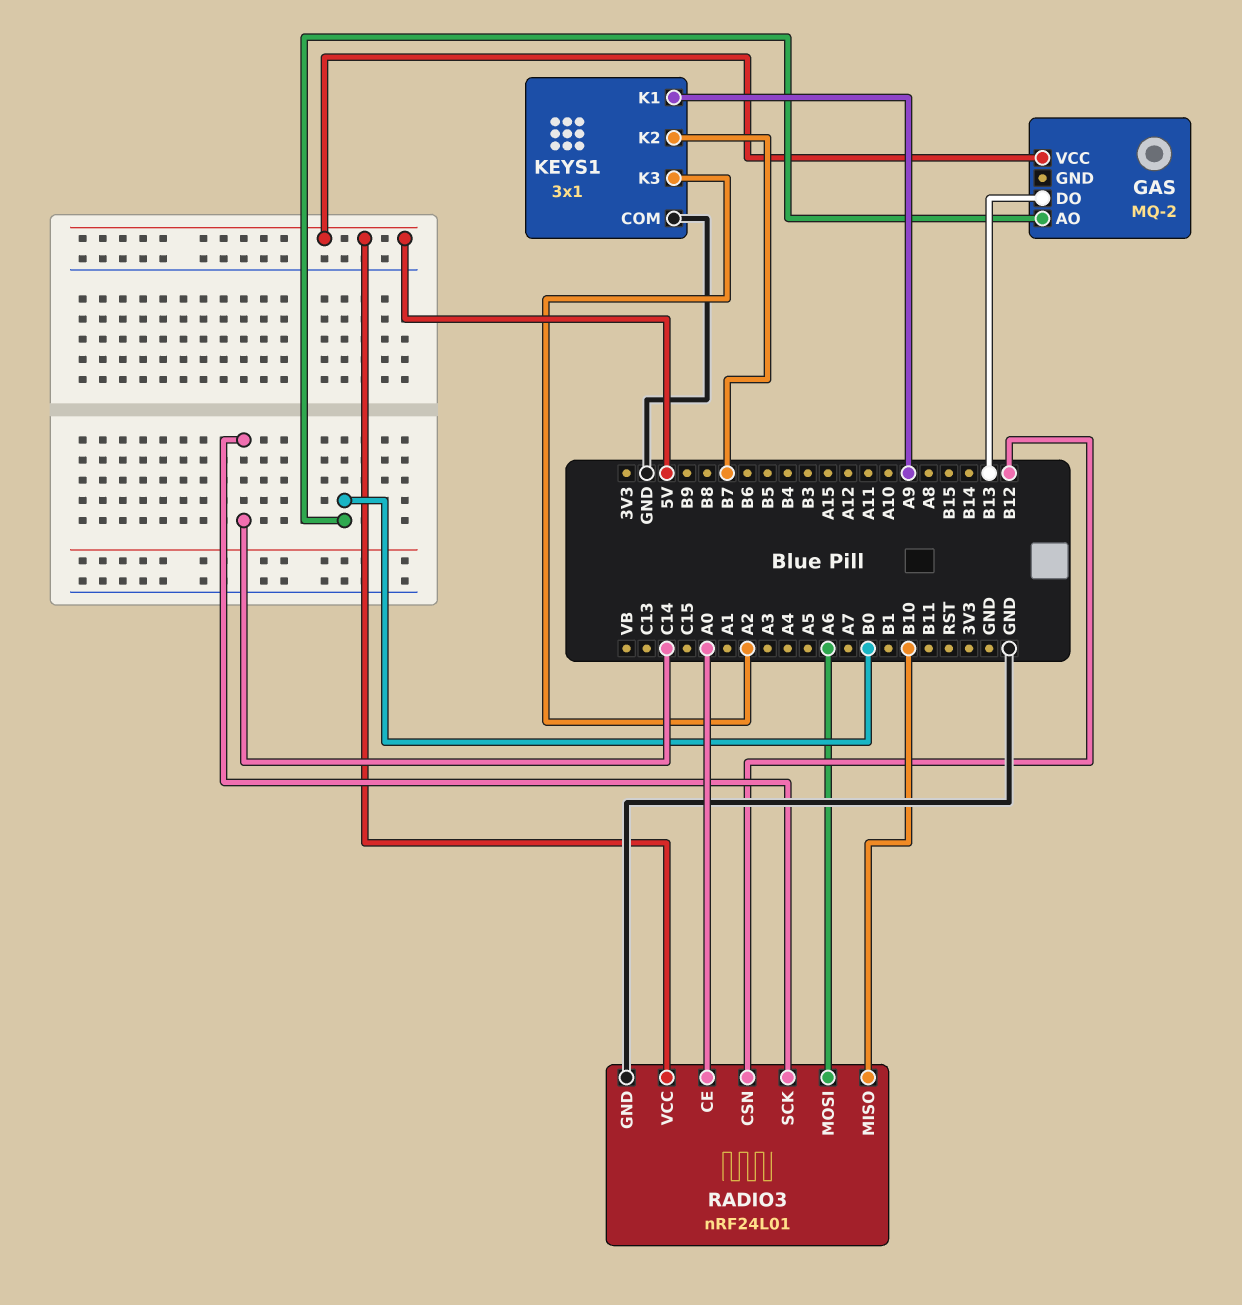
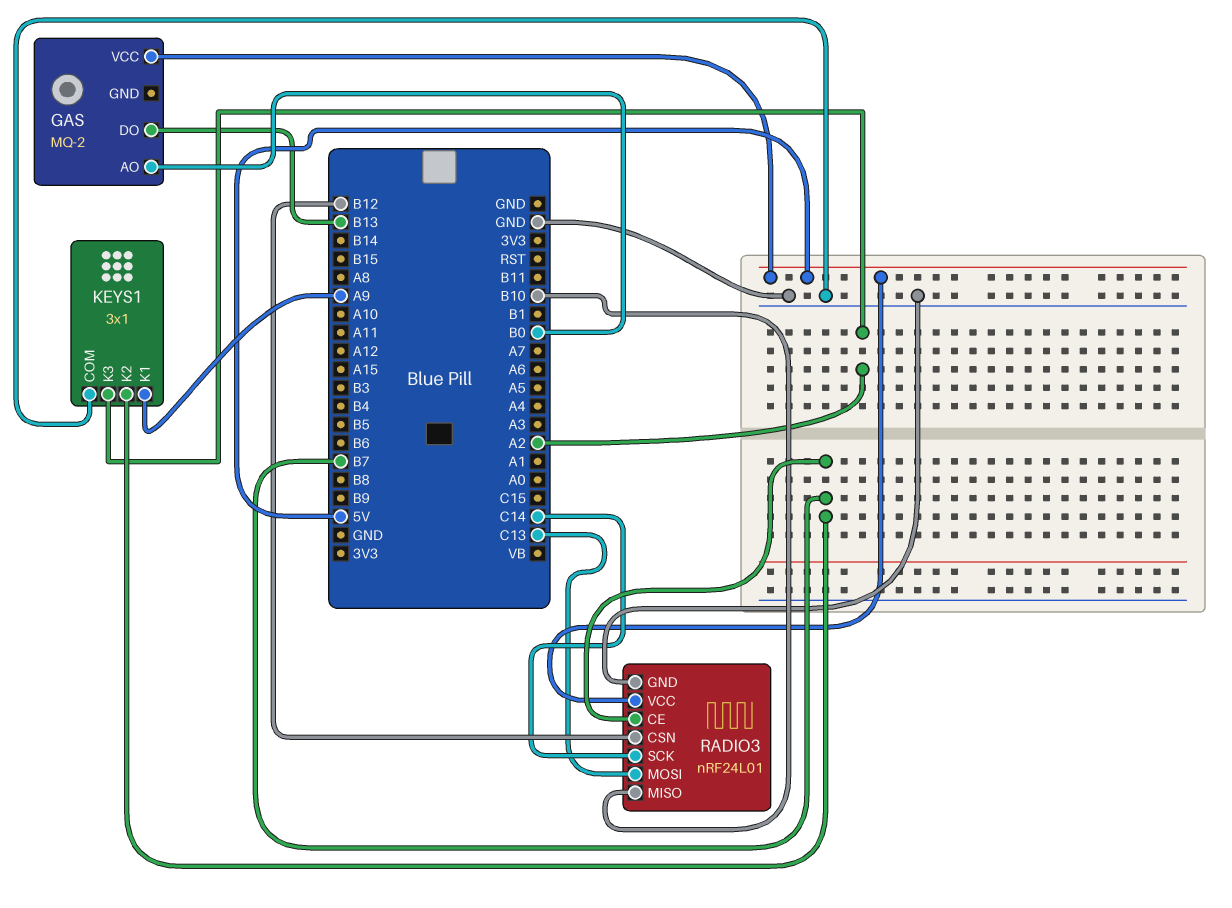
RADIO3 pin CE: A0 -> B7
RADIO3 pin MOSI: A6 -> C13

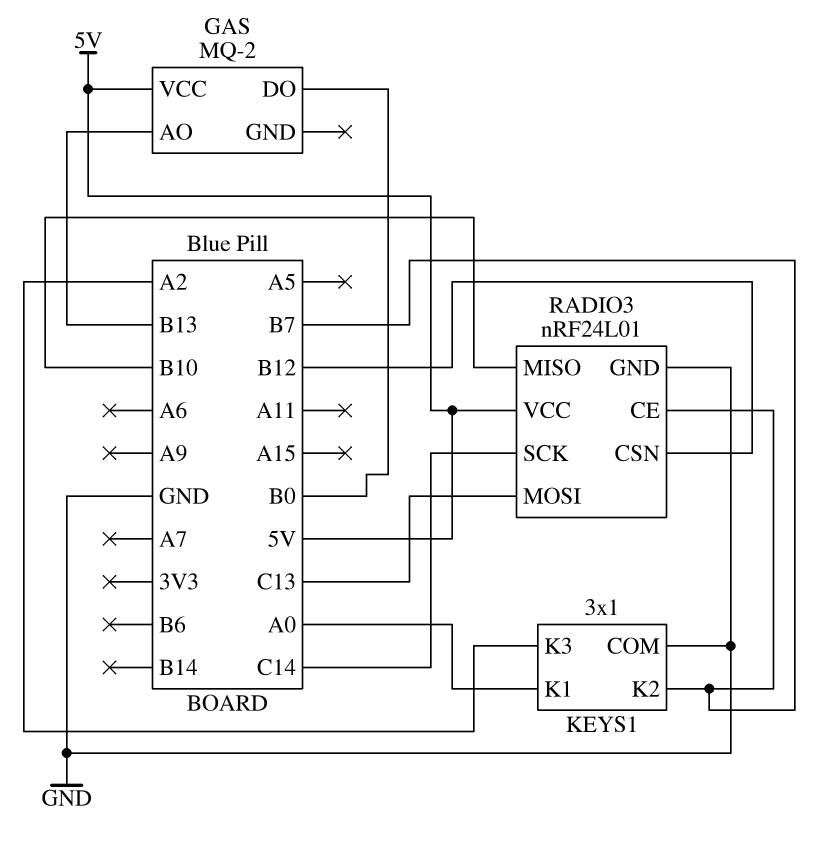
GAS pin AO: B0 -> B13
GAS pin DO: B13 -> B0
KEYS1 pin K1: A9 -> A0

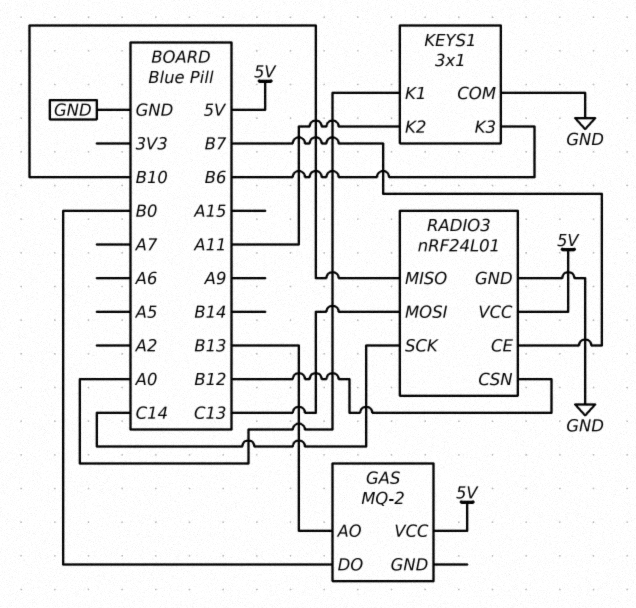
KEYS1 pin K2: B7 -> A11
KEYS1 pin K3: A2 -> B6

